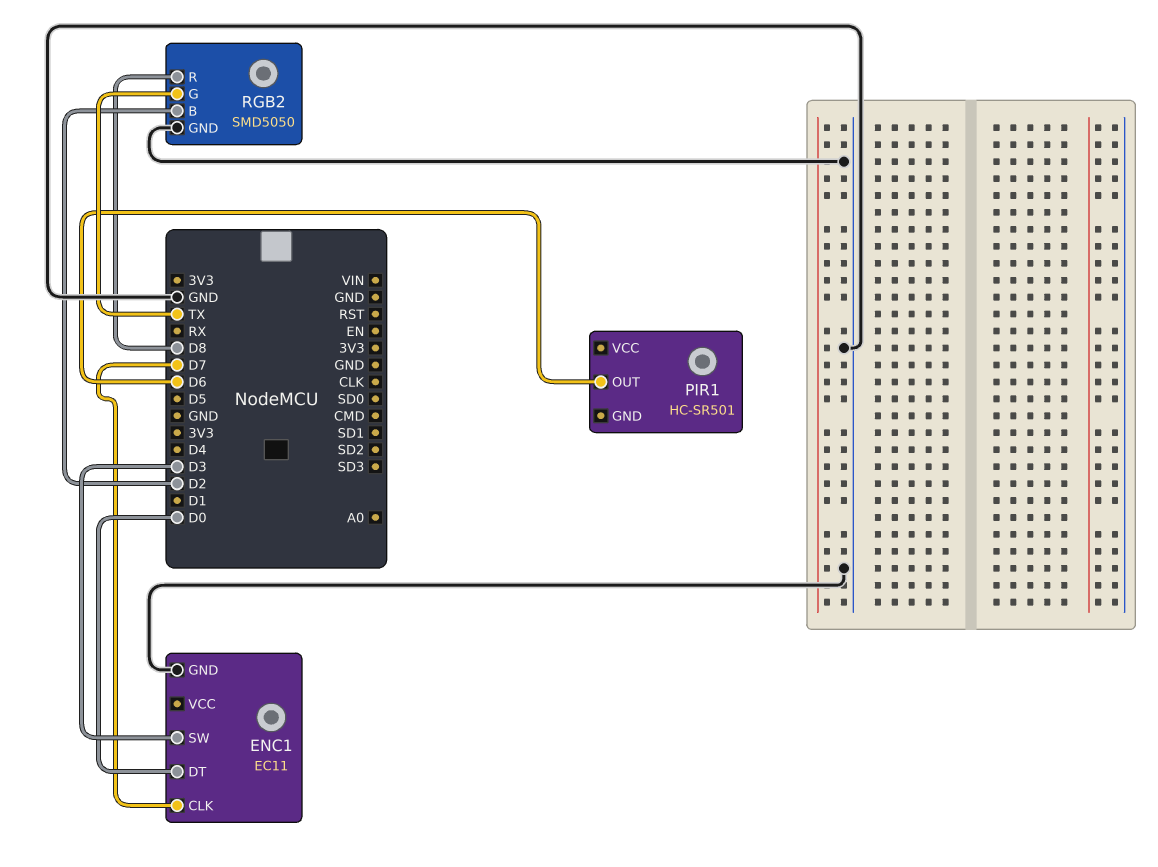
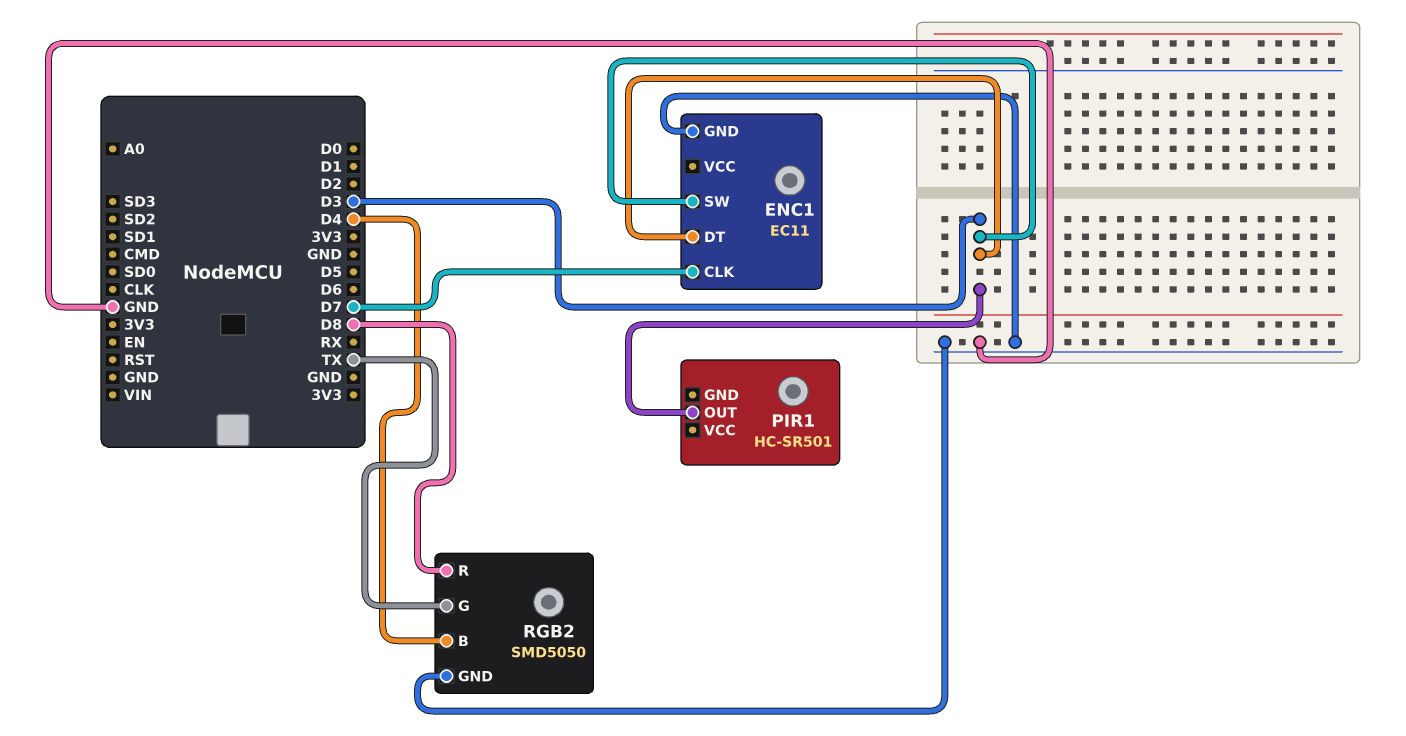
ENC1 pin DT: D0 -> D3
PIR1 pin OUT: D6 -> D3
RGB2 pin B: D2 -> D4

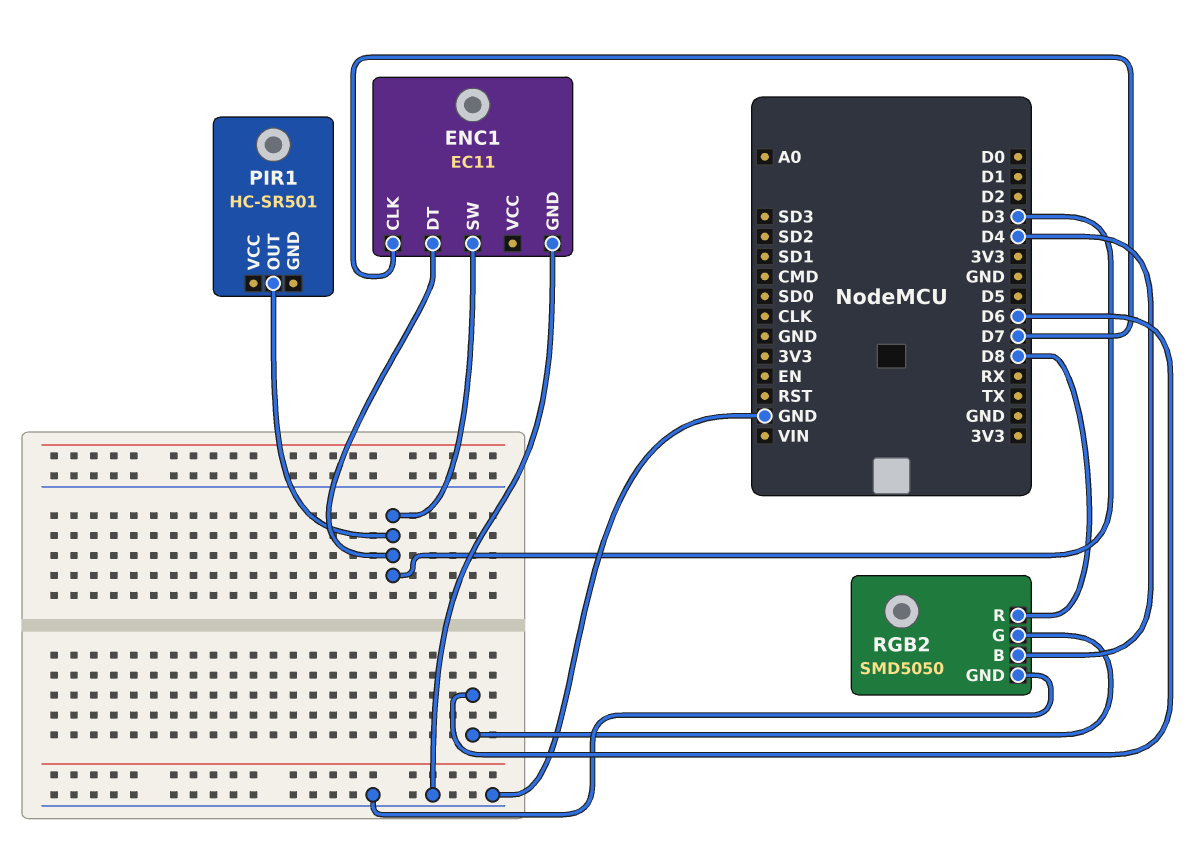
RGB2 pin G: TX -> D6

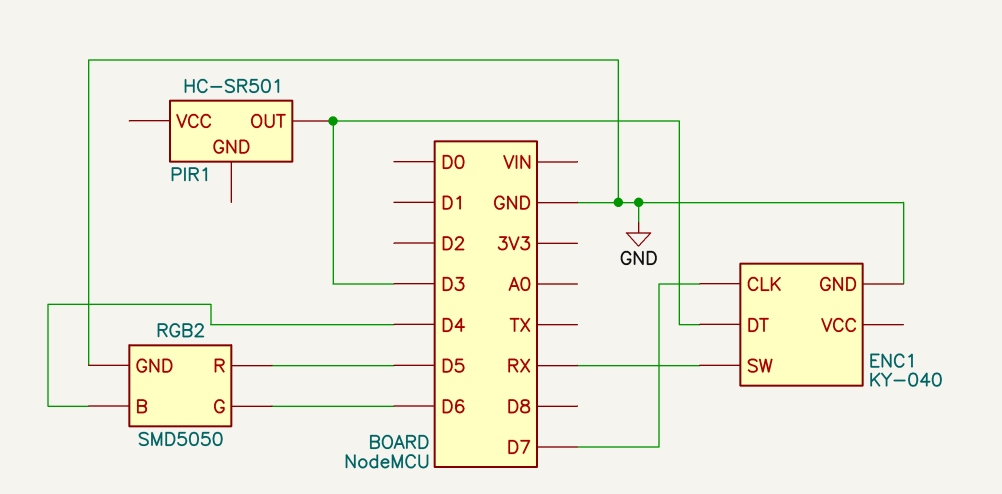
ENC1: EC11 -> KY-040
ENC1 pin SW: D3 -> RX
RGB2 pin R: D8 -> D5

